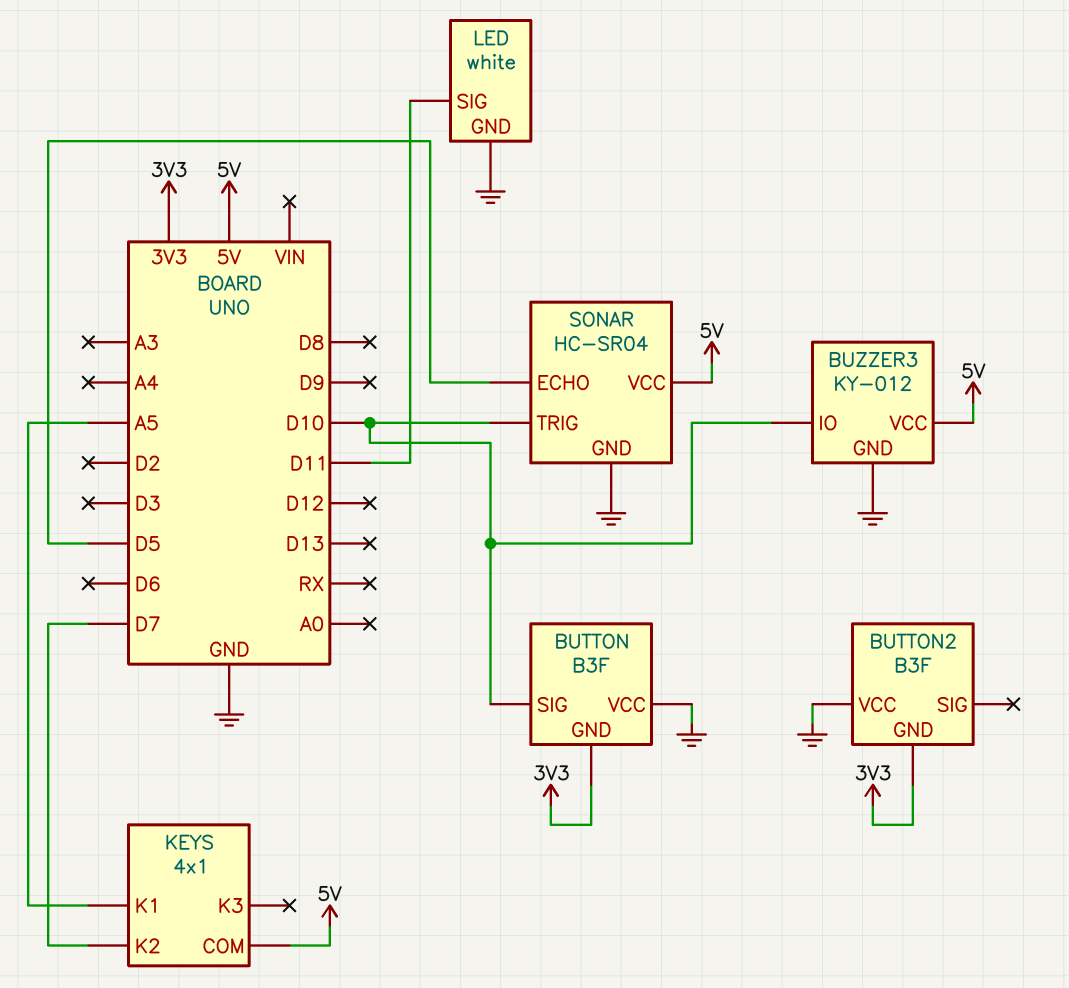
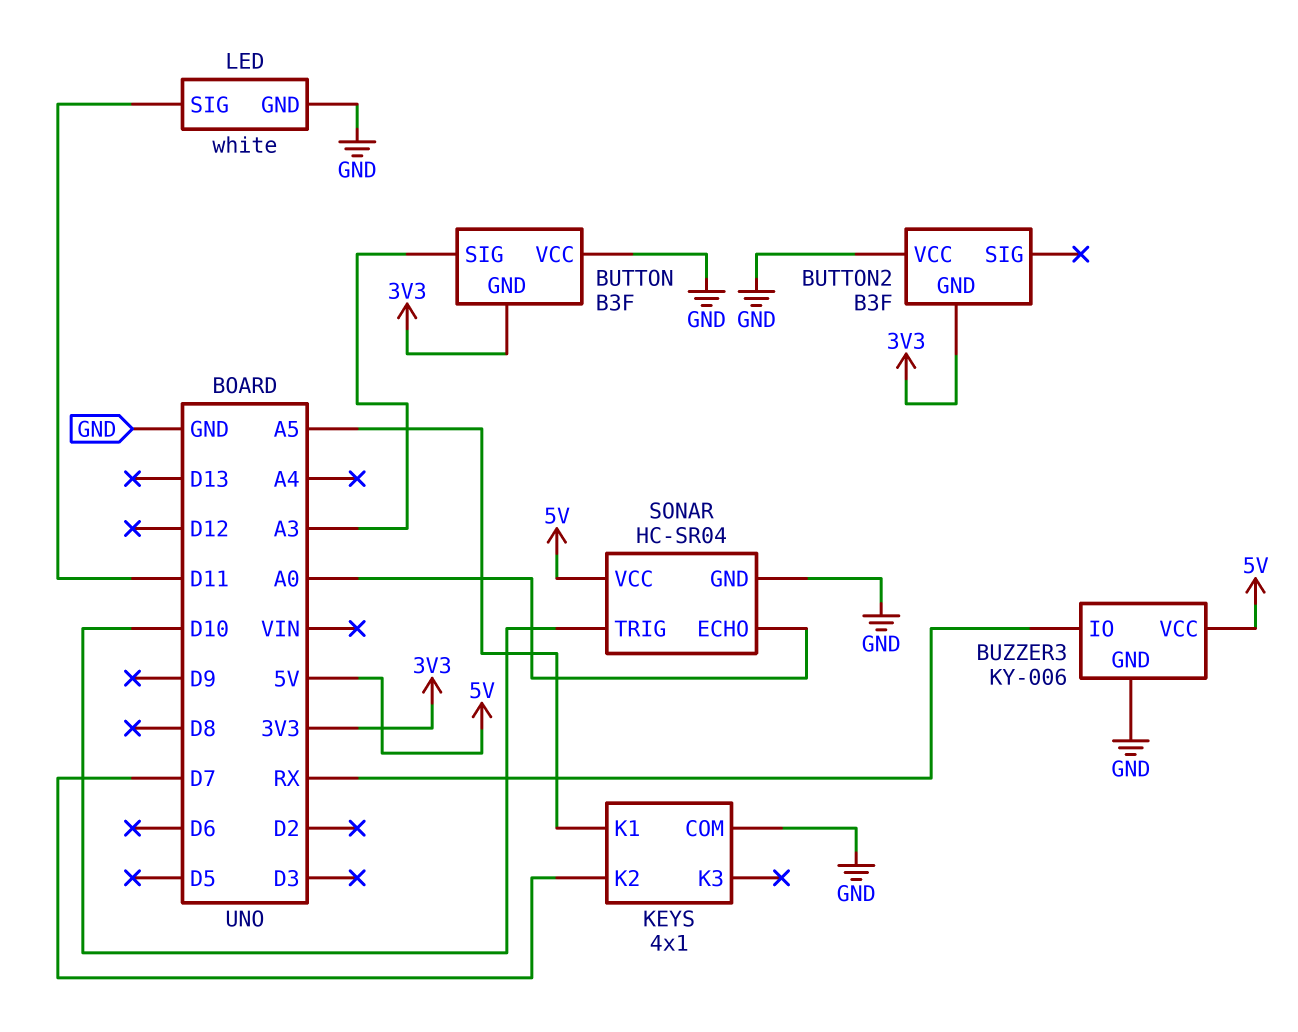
BUTTON pin SIG: D10 -> A3
BUZZER3: KY-012 -> KY-006
BUZZER3 pin IO: D10 -> RX
KEYS pin COM: 5V -> GND
SONAR pin ECHO: D5 -> A0

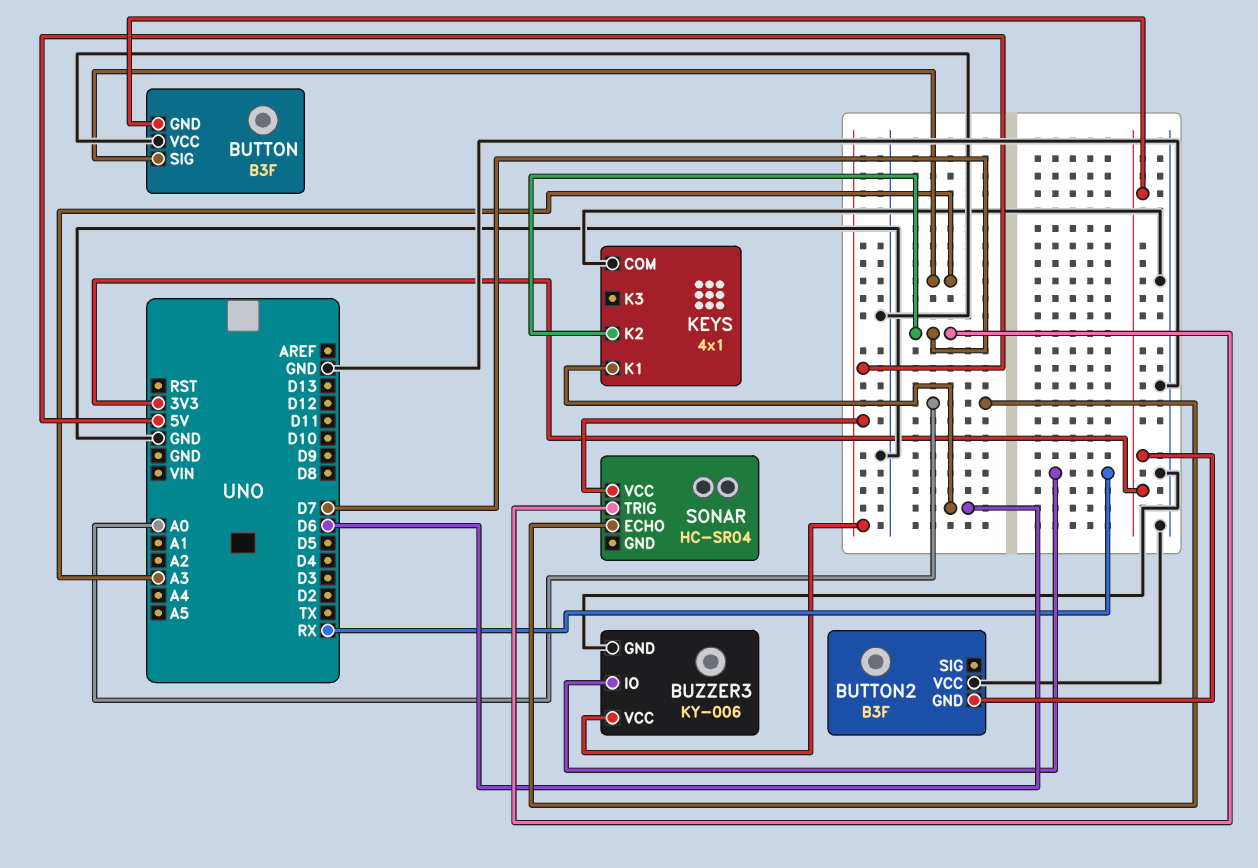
KEYS pin K1: A5 -> D6
LED: white -> none
LED pin GND: GND -> none
LED pin SIG: D11 -> none
SONAR pin GND: GND -> none
SONAR pin TRIG: D10 -> D7

